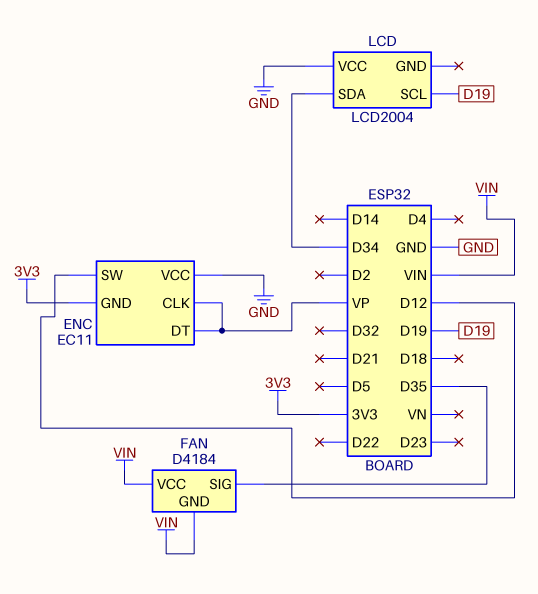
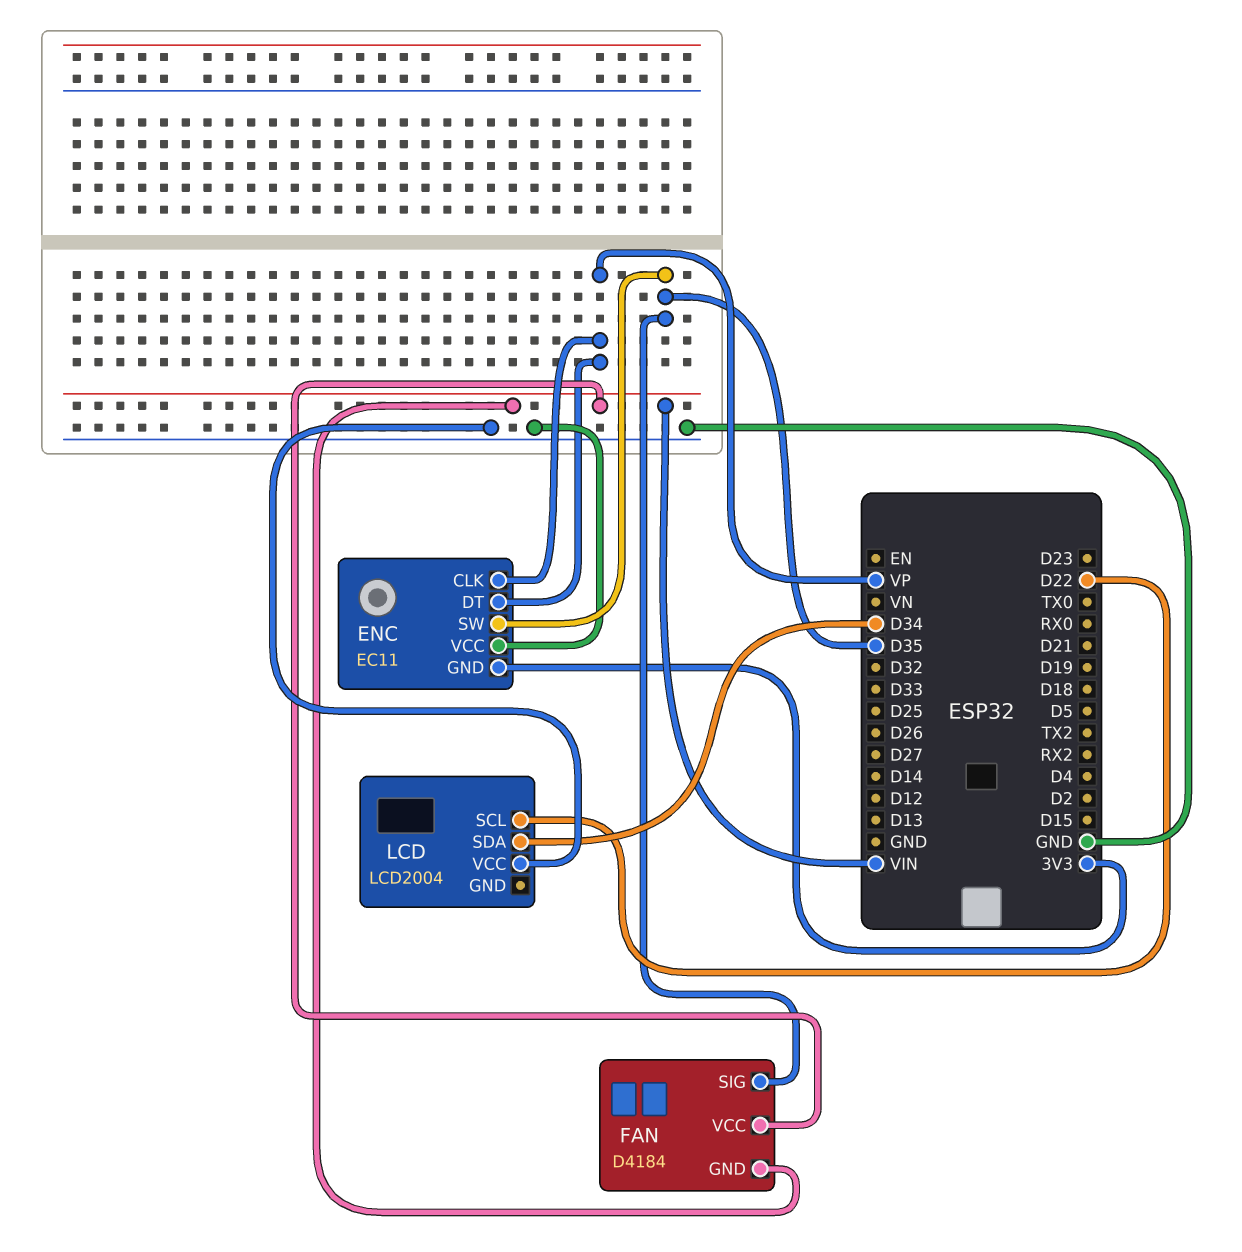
ENC pin SW: D12 -> D35
LCD pin SCL: D19 -> D22

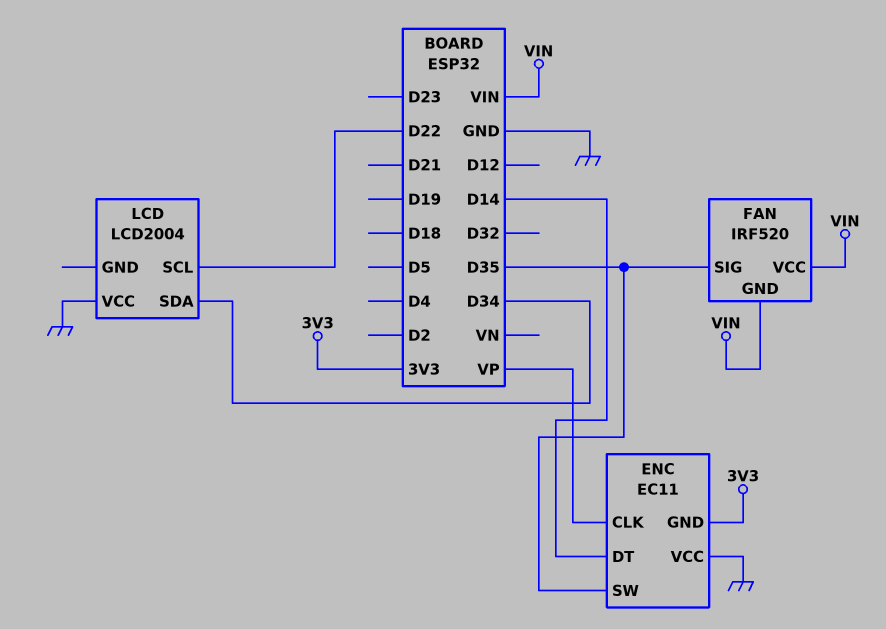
ENC pin DT: VP -> D14
FAN: D4184 -> IRF520

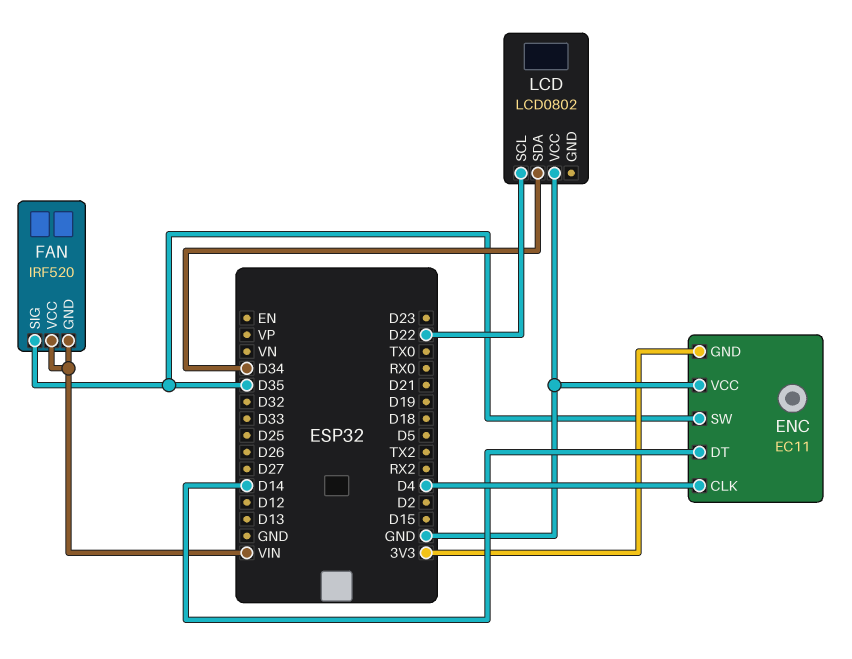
ENC pin CLK: VP -> D4
LCD: LCD2004 -> LCD0802

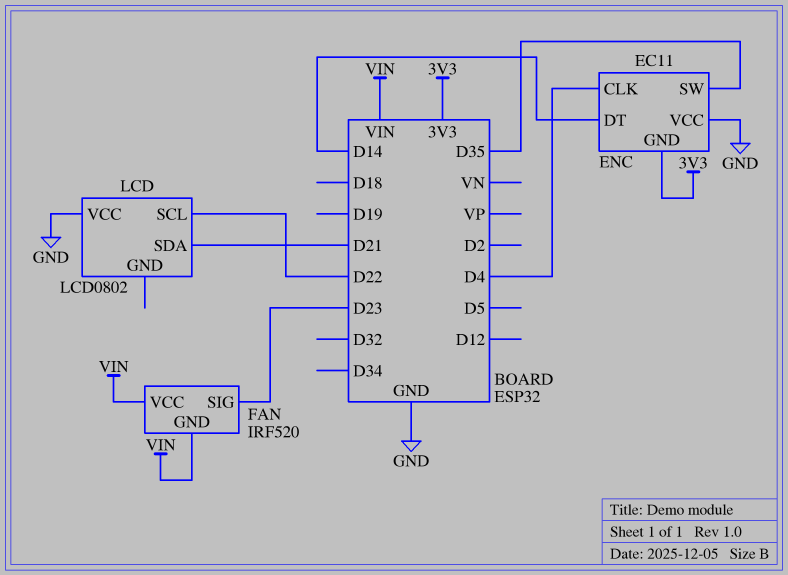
FAN pin SIG: D35 -> D23
LCD pin SDA: D34 -> D21

